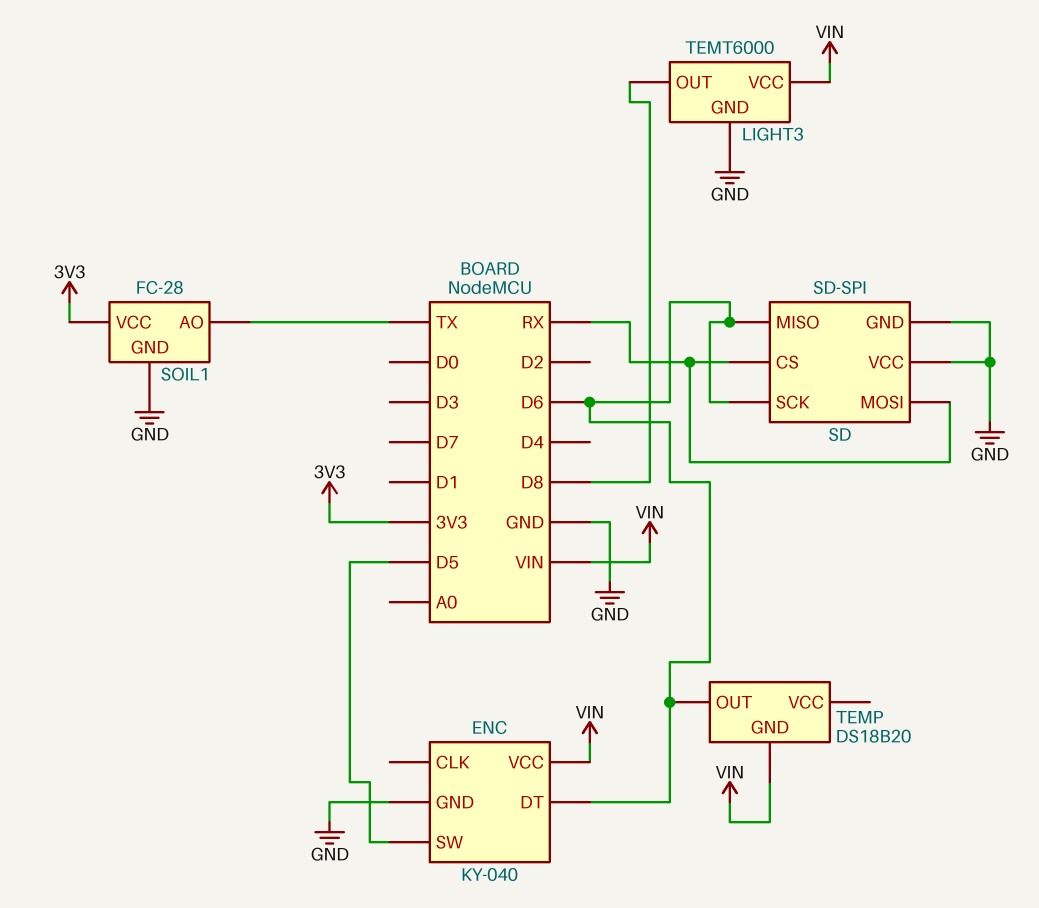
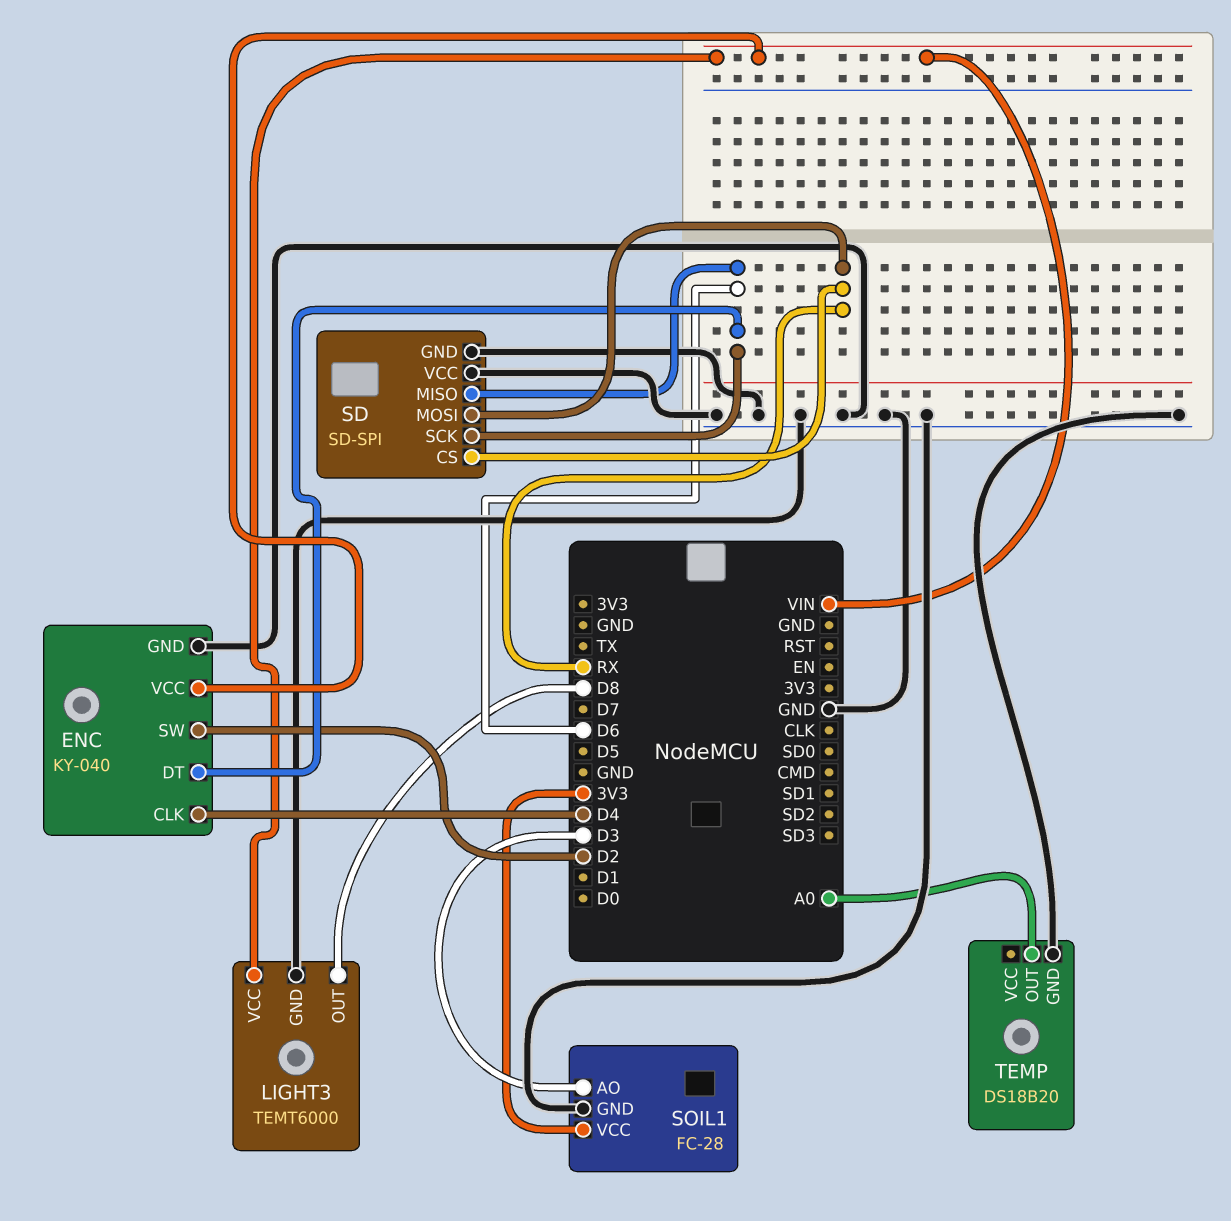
ENC pin CLK: none -> D4
ENC pin SW: D5 -> D2
SOIL1 pin AO: TX -> D3
TEMP pin GND: VIN -> GND
TEMP pin OUT: D6 -> A0

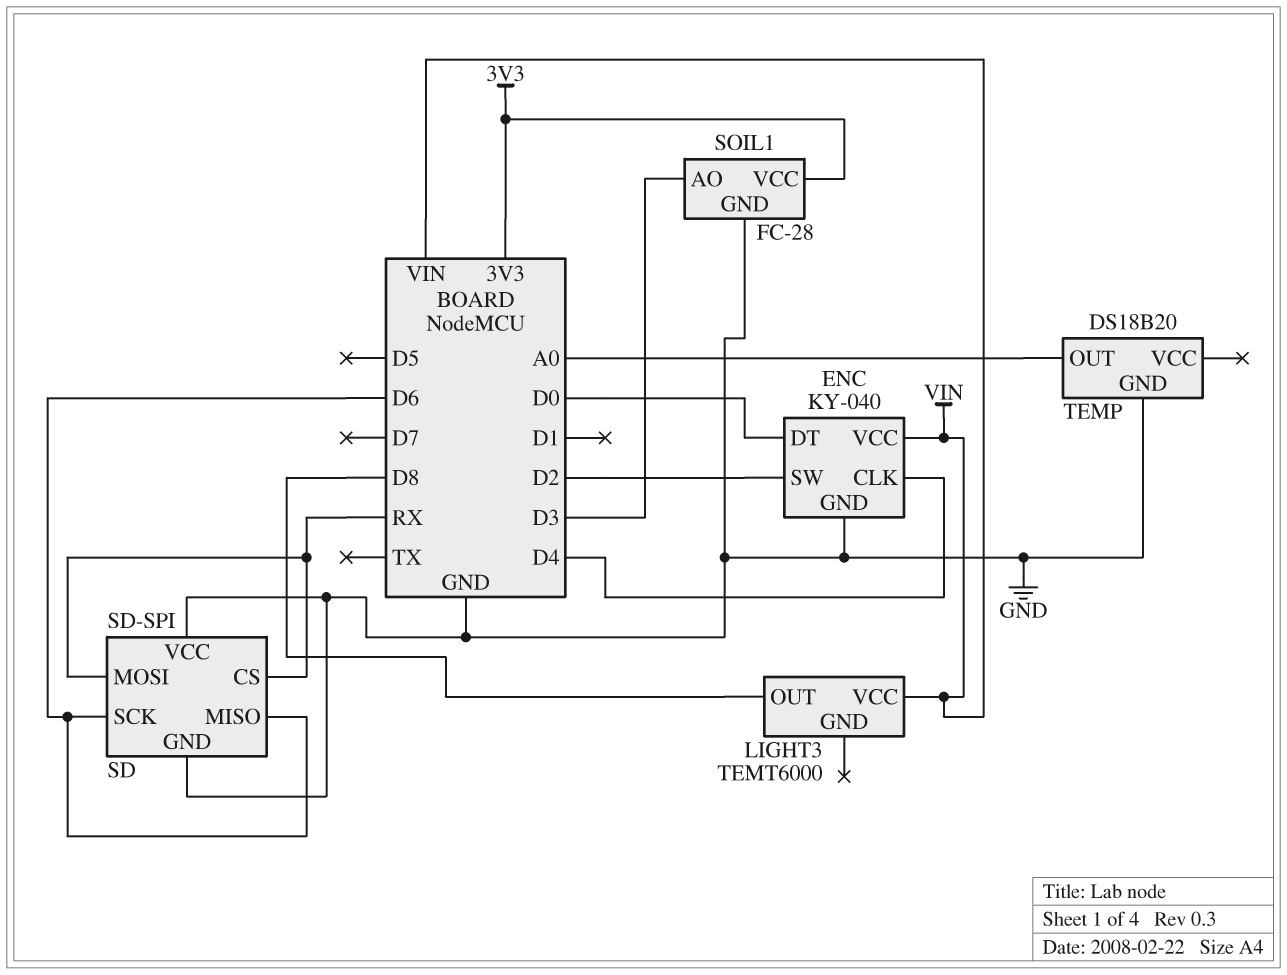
ENC pin DT: D6 -> D0
LIGHT3 pin GND: GND -> none

